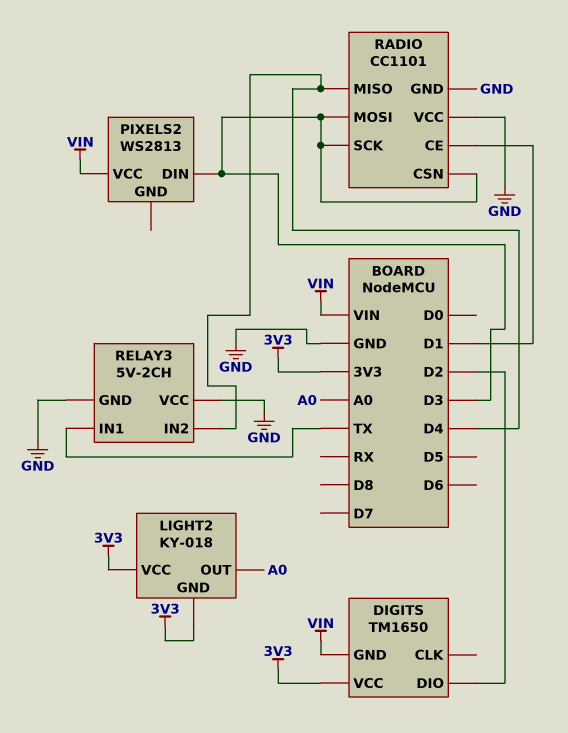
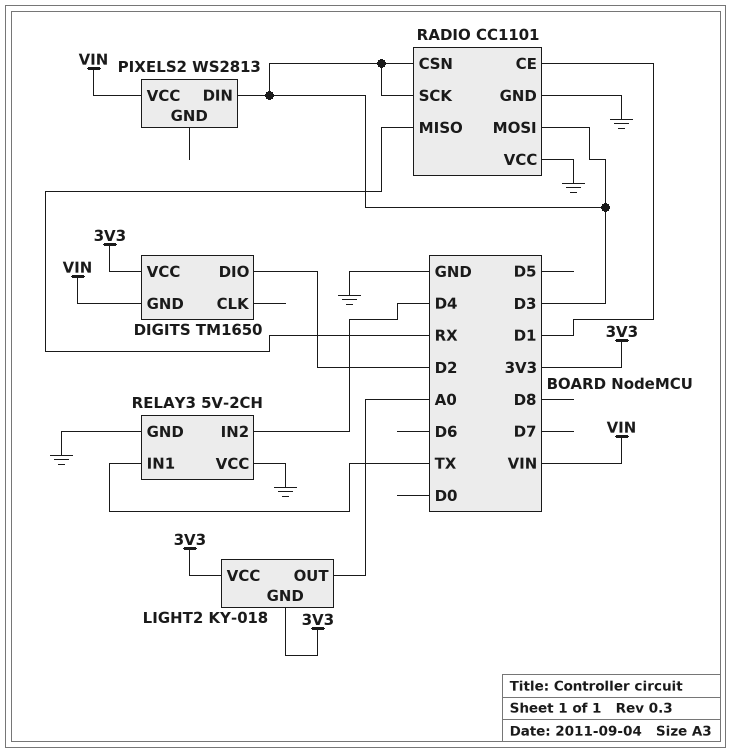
RADIO pin MISO: D4 -> RX

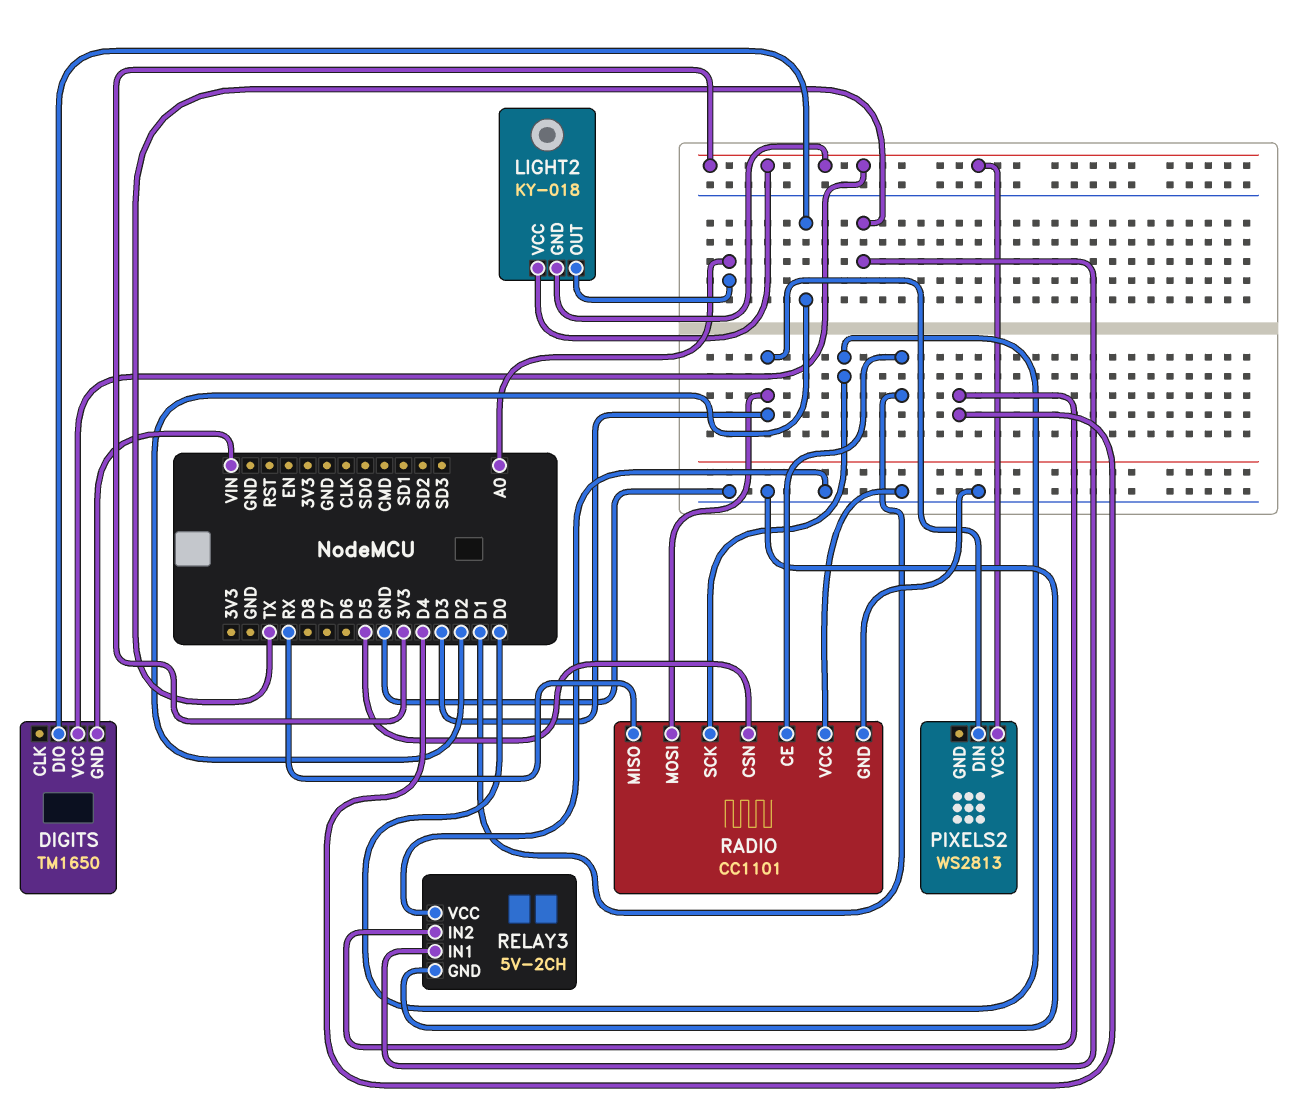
PIXELS2 pin VCC: VIN -> 3V3
RADIO pin CSN: D3 -> D5
RADIO pin SCK: D3 -> D0

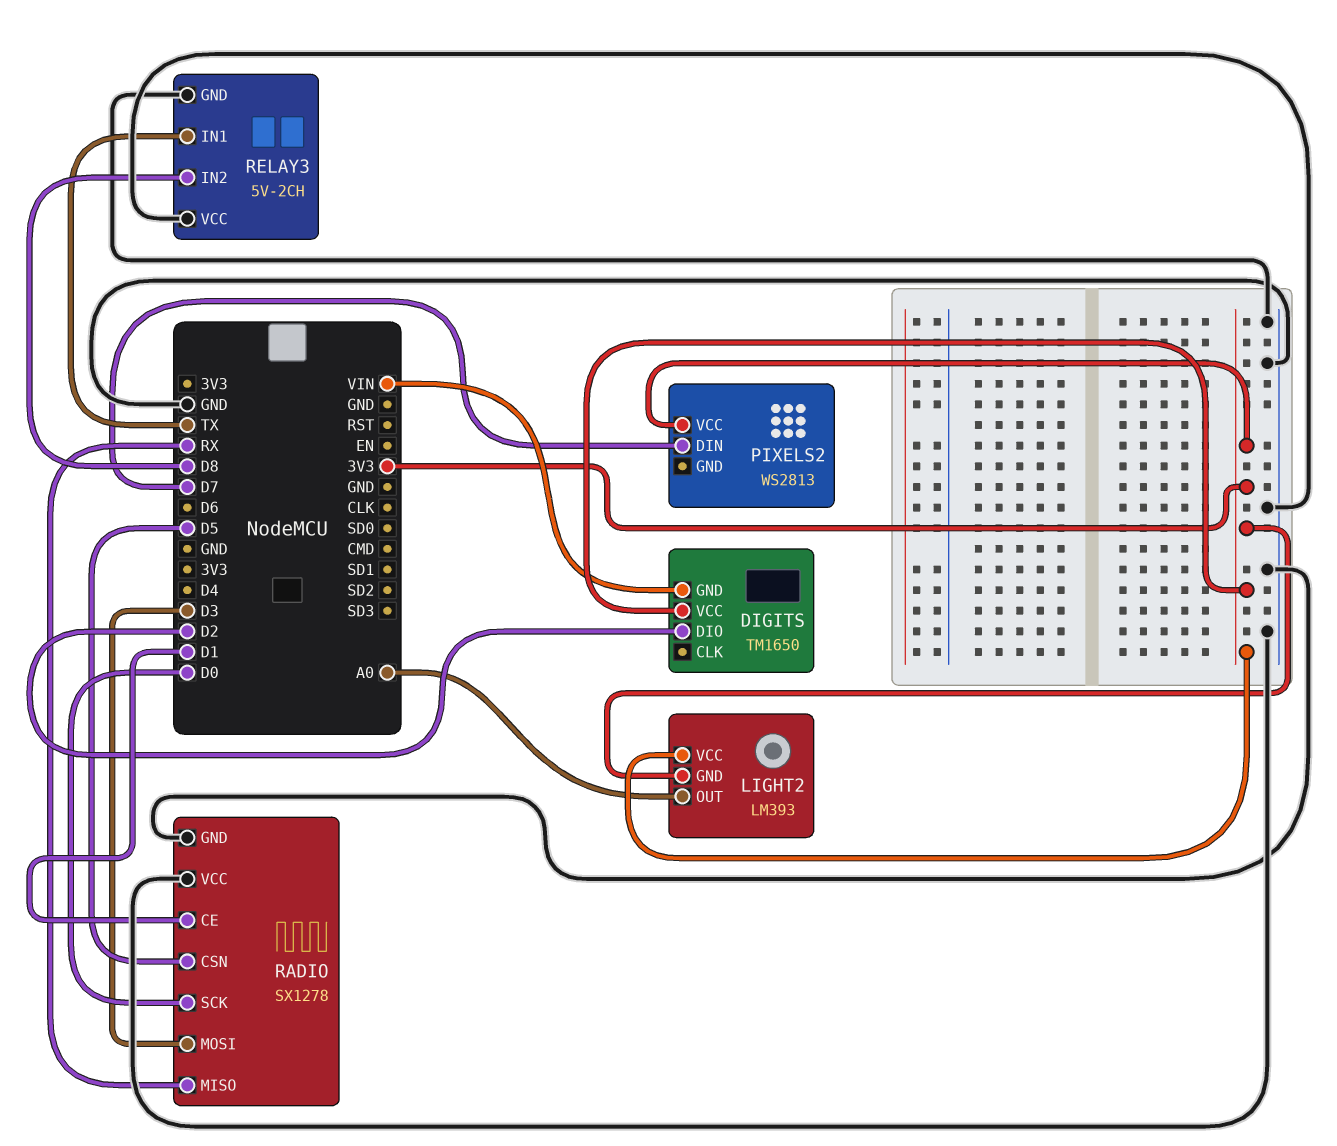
LIGHT2: KY-018 -> LM393
PIXELS2 pin DIN: D3 -> D7
RADIO: CC1101 -> SX1278
RELAY3 pin IN2: D4 -> D8

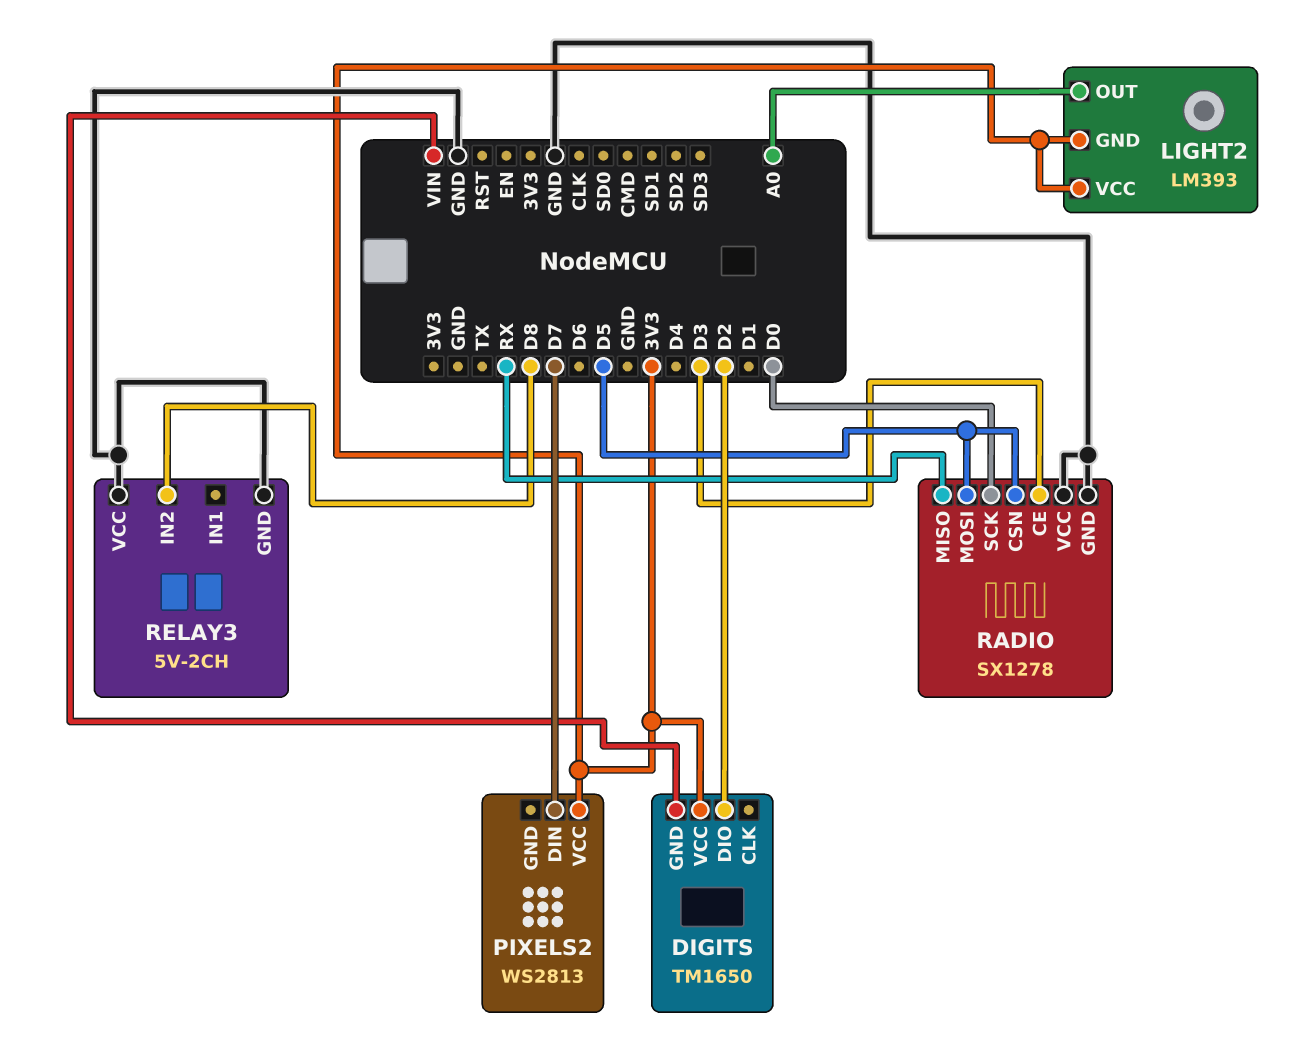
RADIO pin CE: D1 -> D3
RADIO pin MOSI: D3 -> D5
RELAY3 pin IN1: TX -> none

